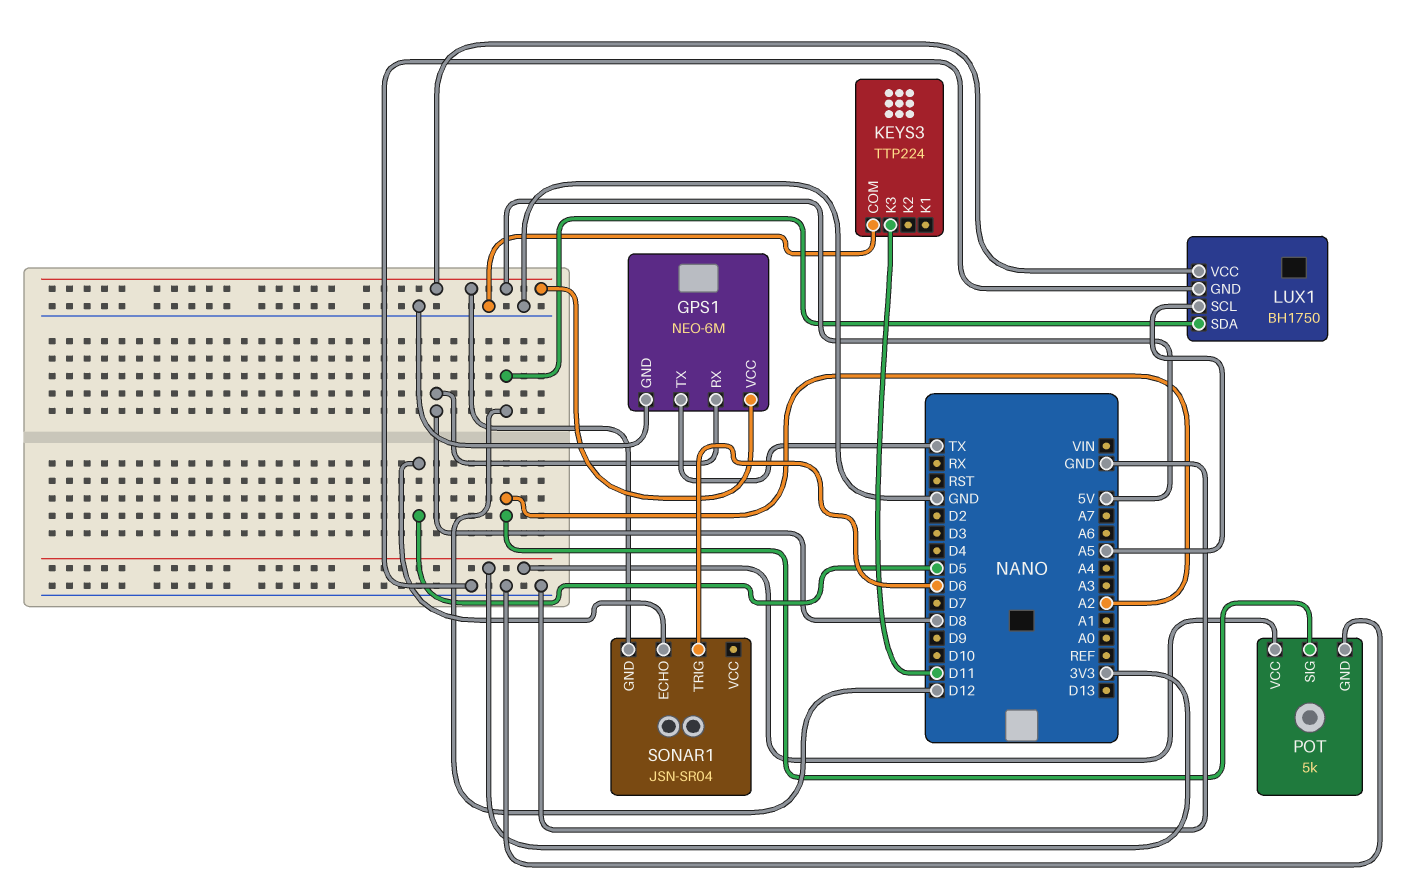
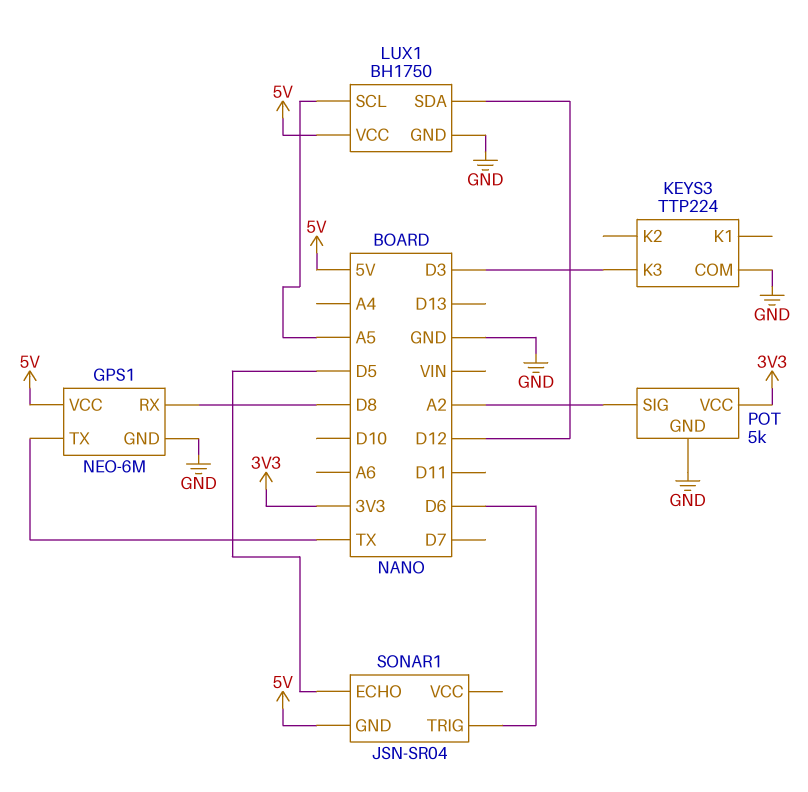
KEYS3 pin K3: D11 -> D3

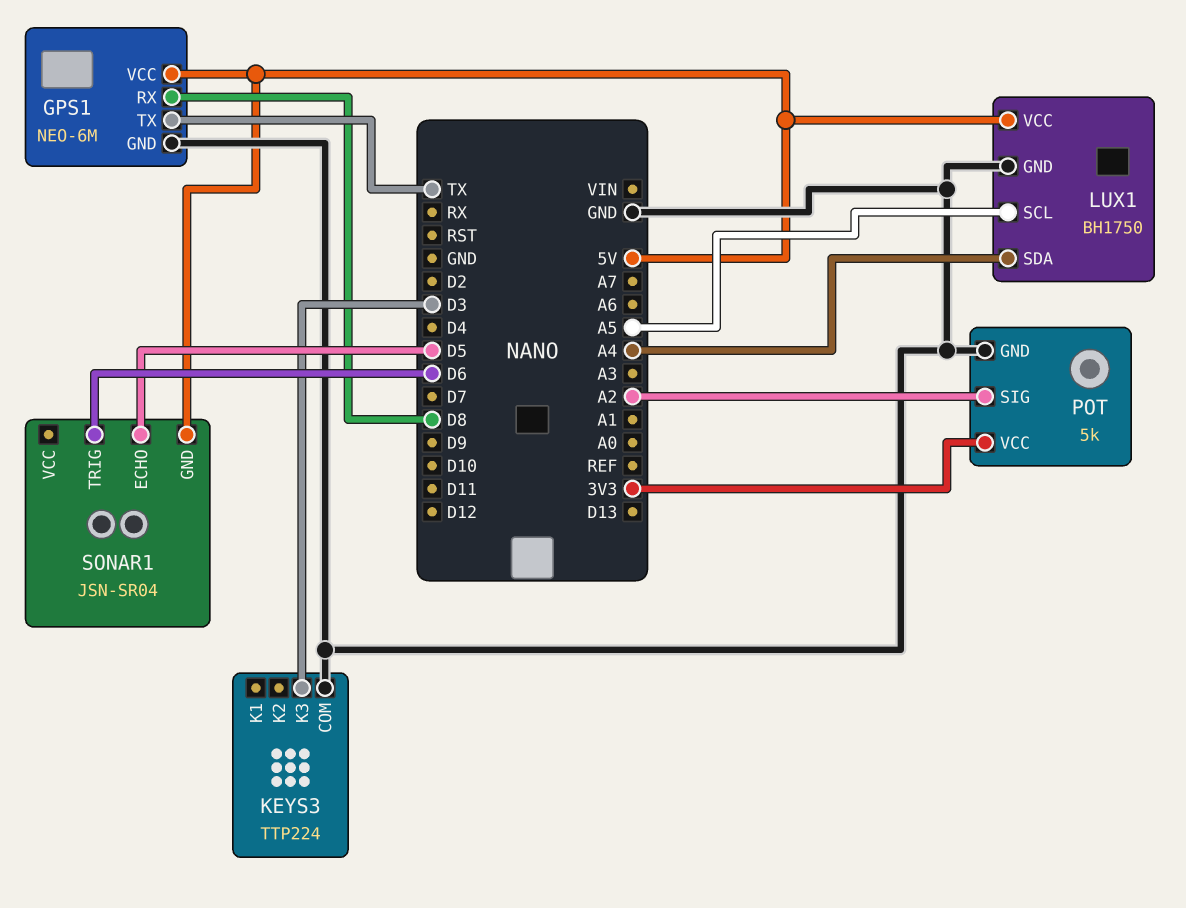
LUX1 pin SDA: D12 -> A4

